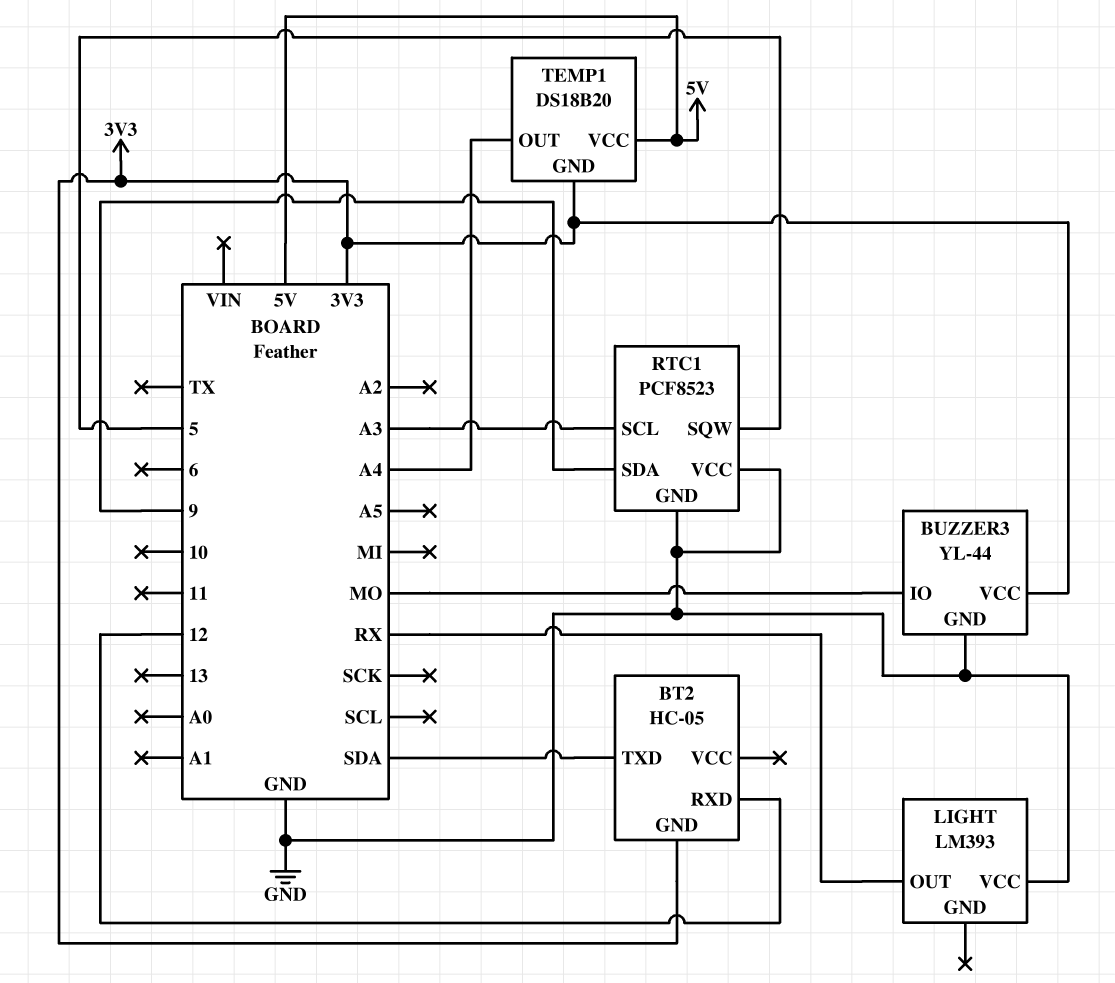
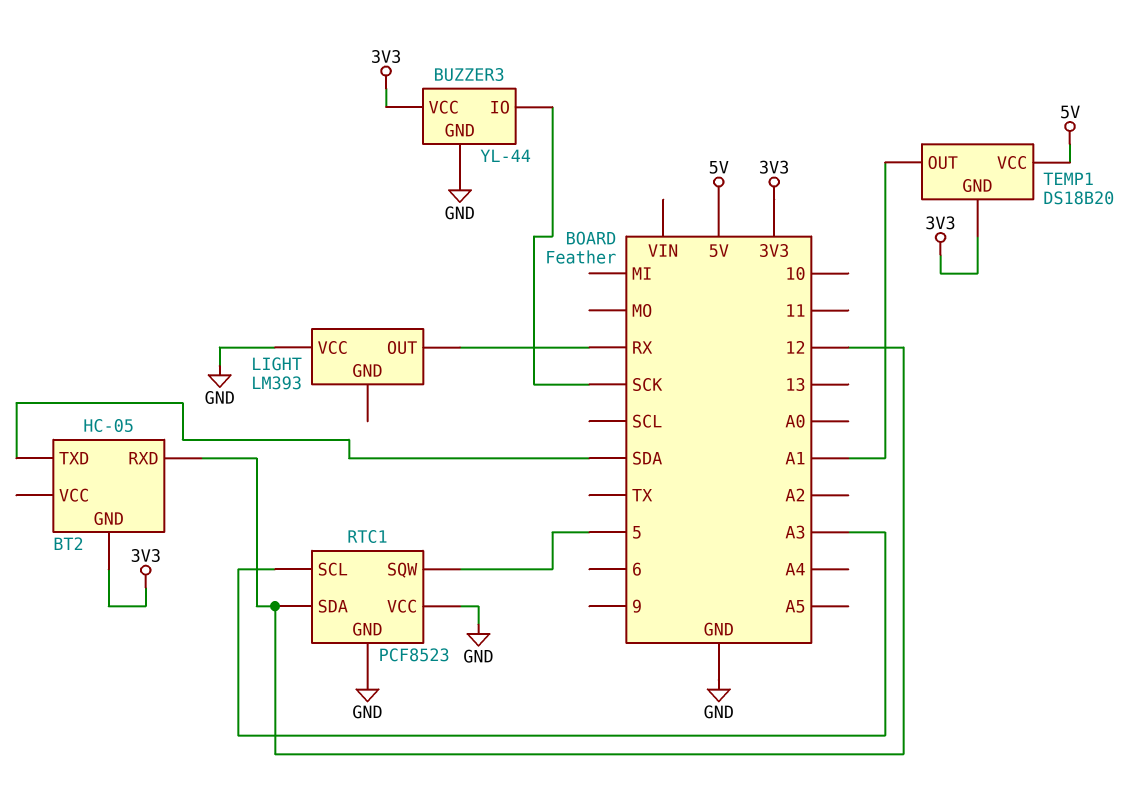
BUZZER3 pin IO: MO -> SCK
RTC1 pin SDA: 9 -> 12
TEMP1 pin OUT: A4 -> A1

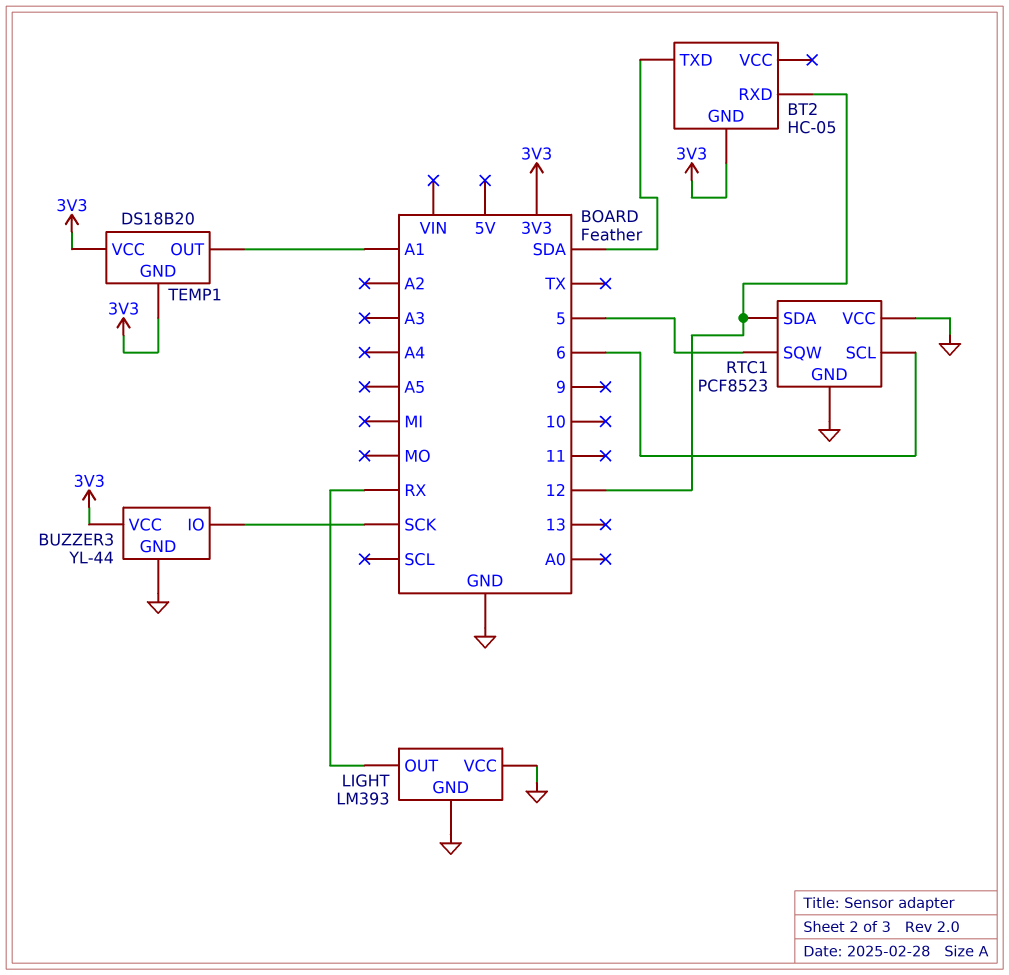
LIGHT pin GND: none -> GND
RTC1 pin SCL: A3 -> 6
TEMP1 pin VCC: 5V -> 3V3

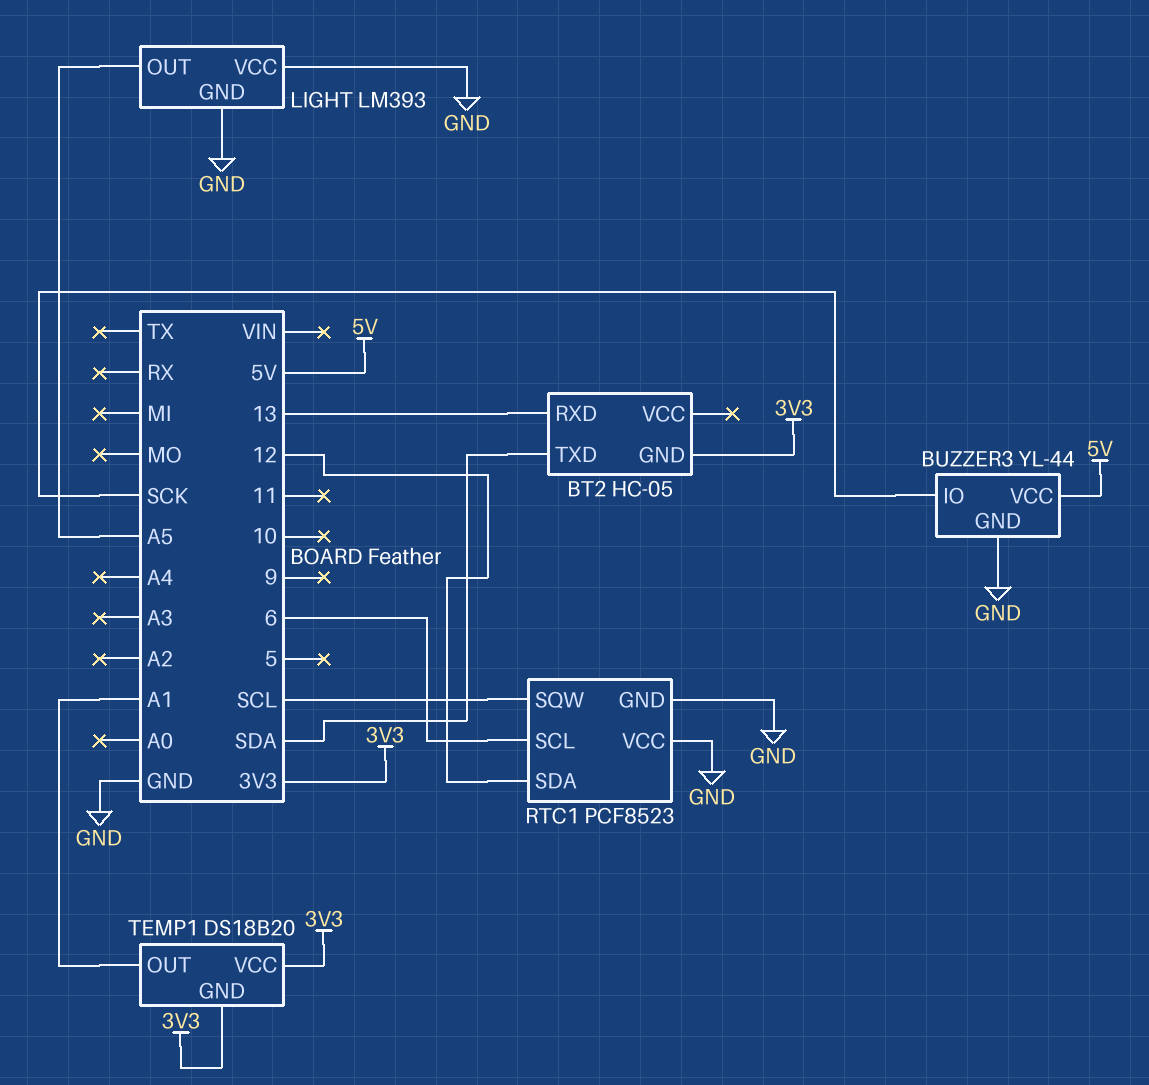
BT2 pin RXD: 12 -> 13
BUZZER3 pin VCC: 3V3 -> 5V
LIGHT pin OUT: RX -> A5
RTC1 pin SQW: 5 -> SCL

